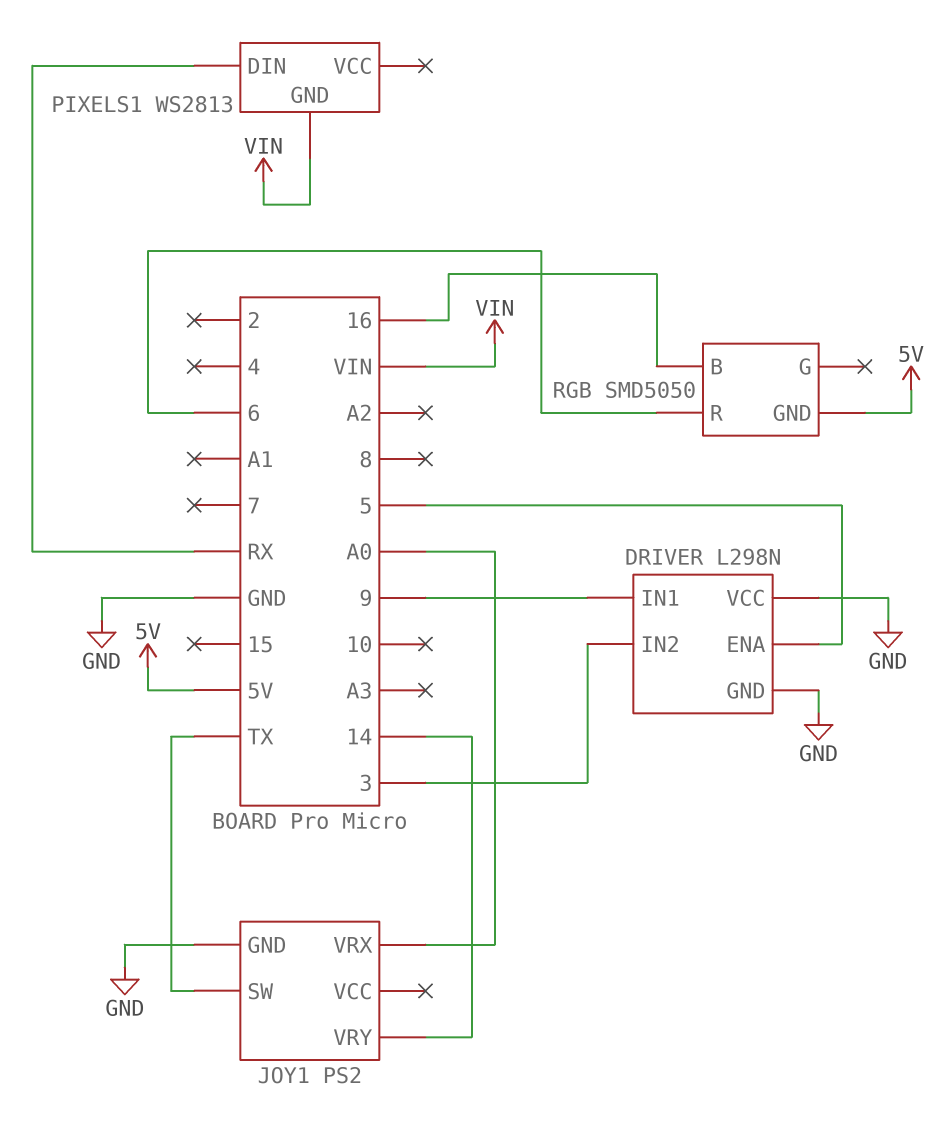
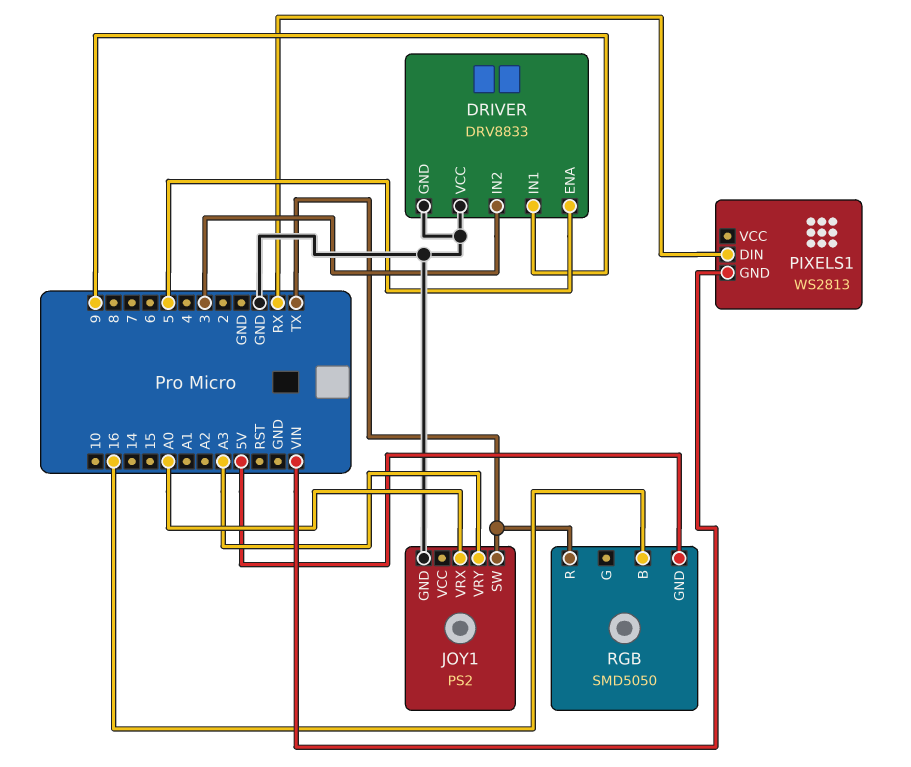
DRIVER: L298N -> DRV8833
JOY1 pin VRY: 14 -> A3
RGB pin R: 6 -> TX

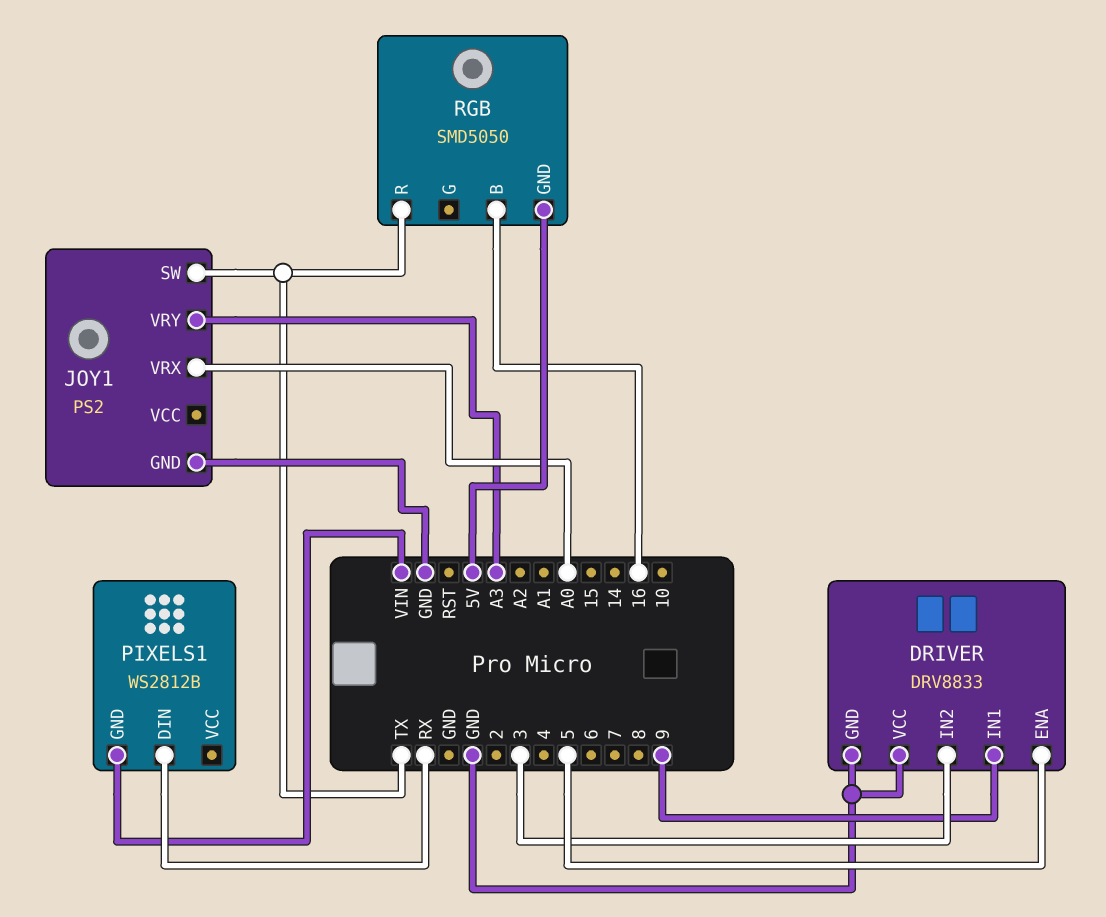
PIXELS1: WS2813 -> WS2812B

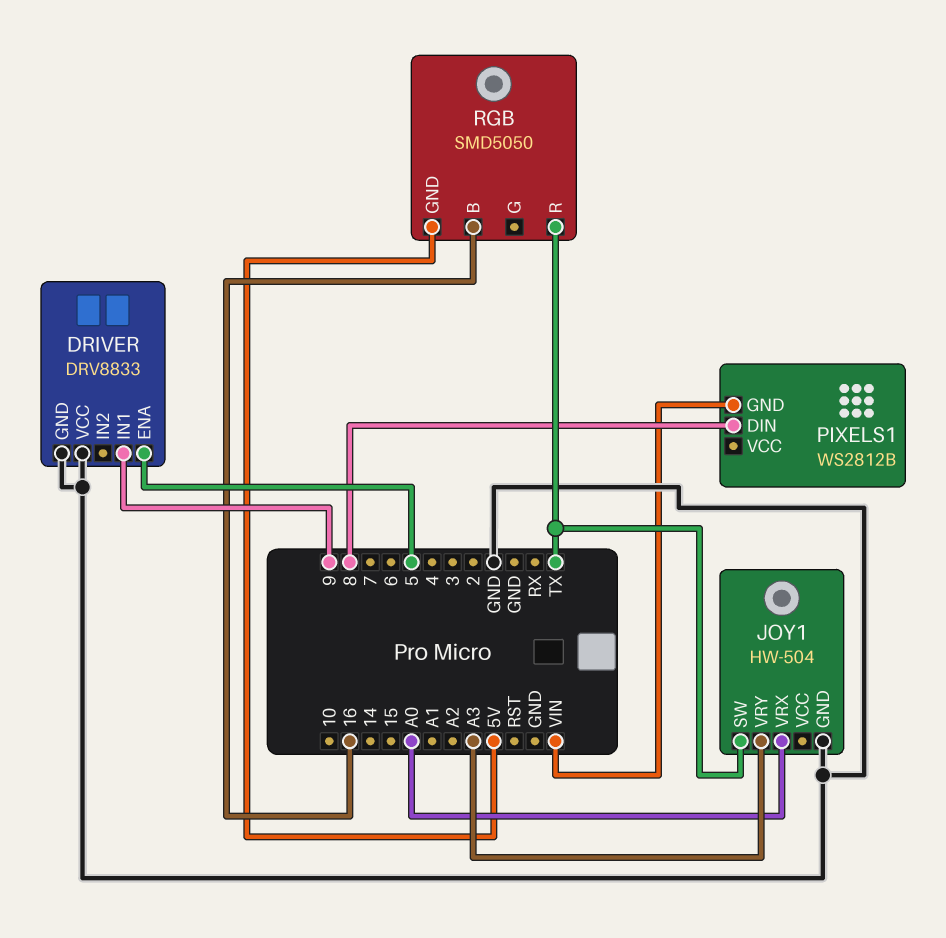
DRIVER pin IN2: 3 -> none
JOY1: PS2 -> HW-504
PIXELS1 pin DIN: RX -> 8

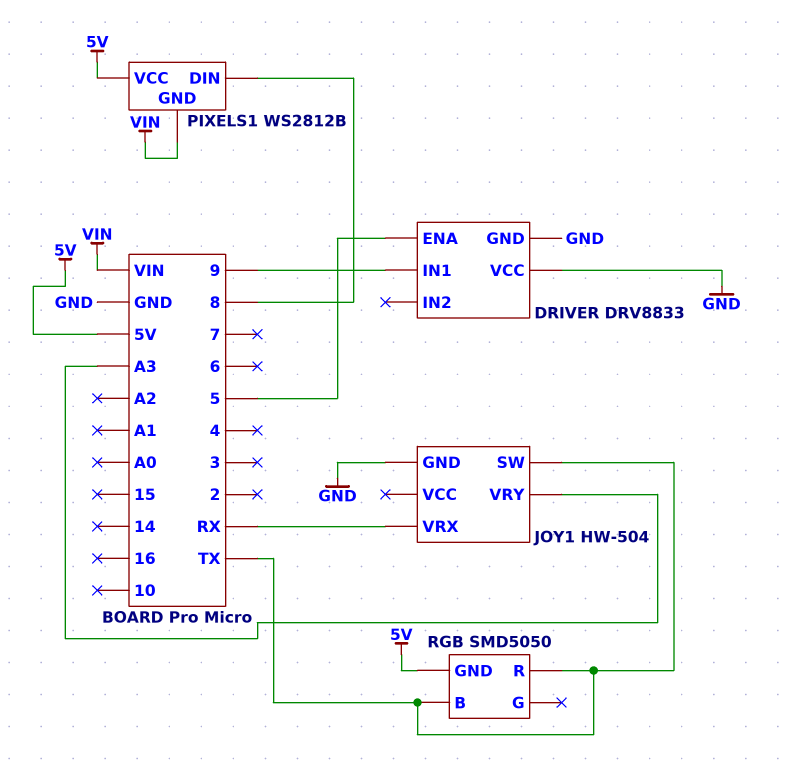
JOY1 pin VRX: A0 -> RX
PIXELS1 pin VCC: none -> 5V
RGB pin B: 16 -> TX

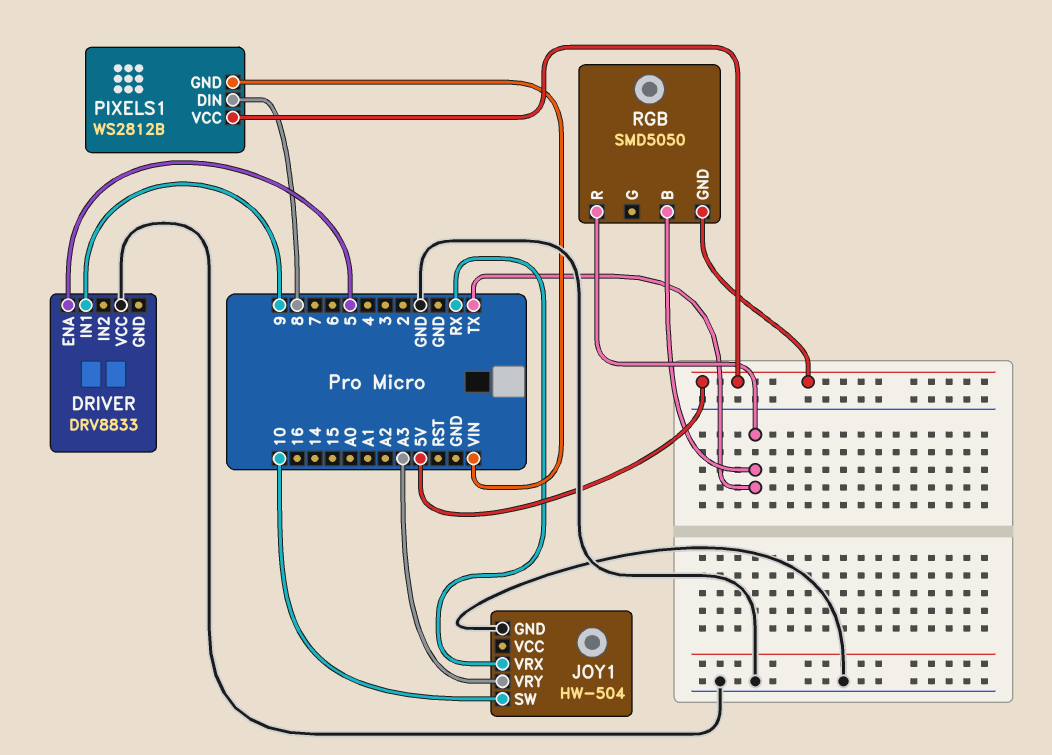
DRIVER pin GND: GND -> none
JOY1 pin SW: TX -> 10

